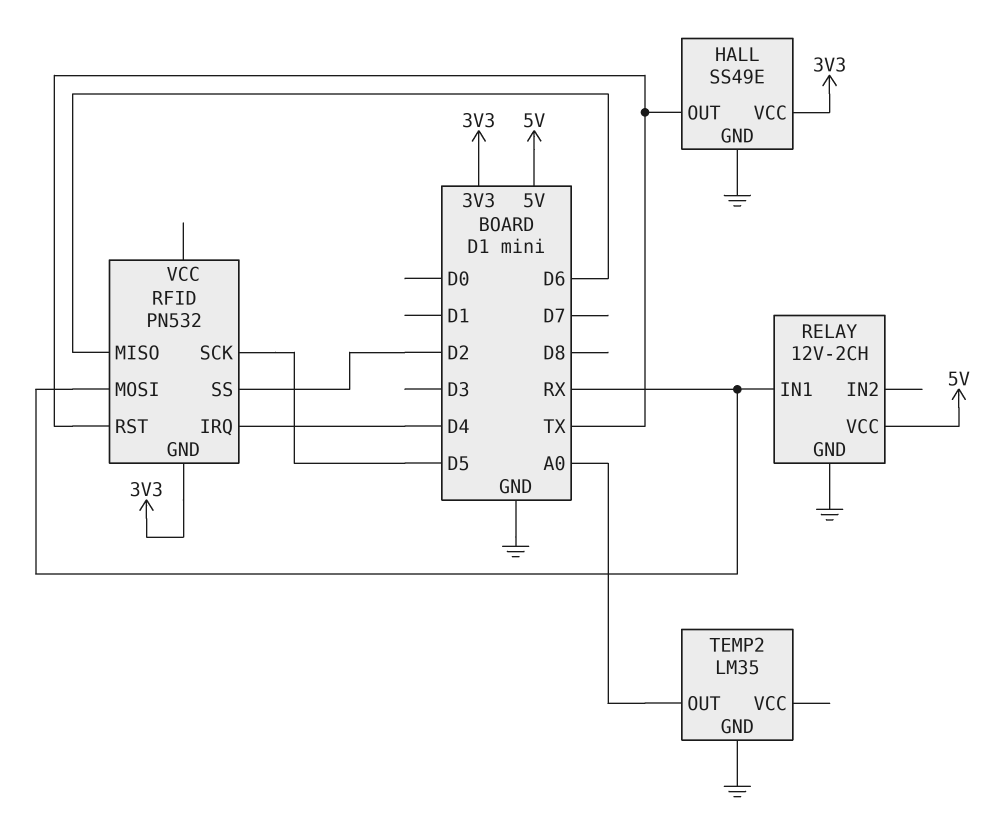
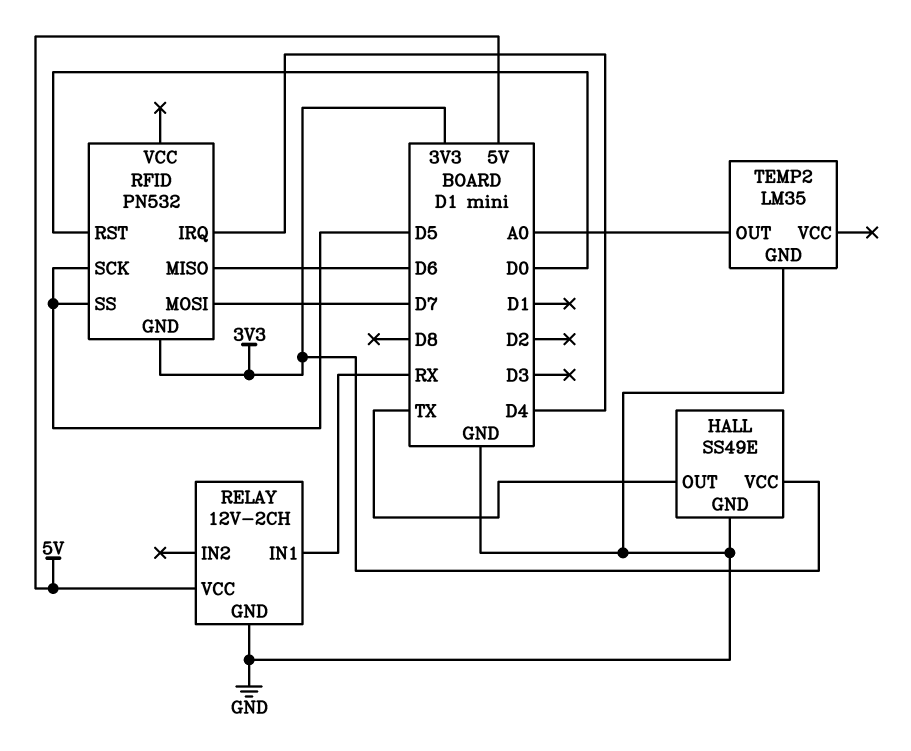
RFID pin MOSI: RX -> D7
RFID pin RST: TX -> D0
RFID pin SS: D2 -> D5

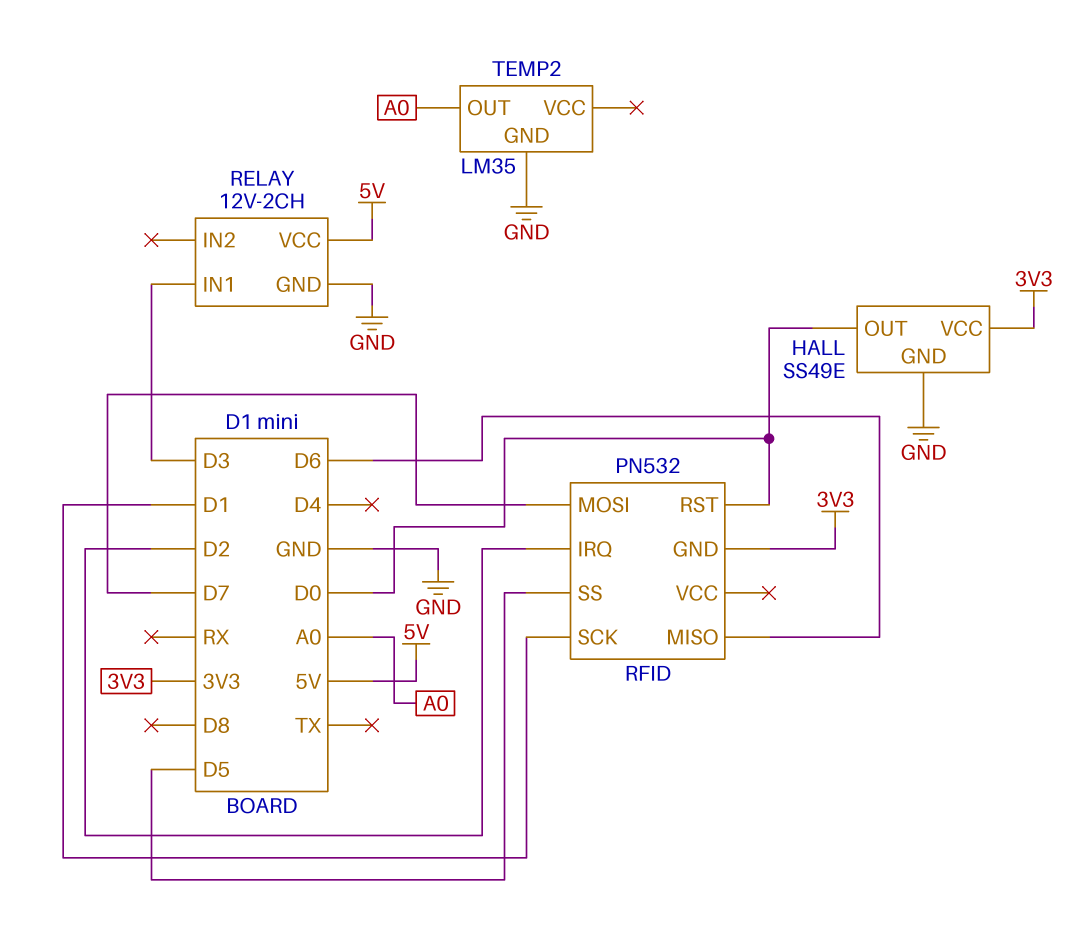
HALL pin OUT: TX -> D0
RELAY pin IN1: RX -> D3
RFID pin IRQ: D4 -> D2
RFID pin SCK: D5 -> D1

